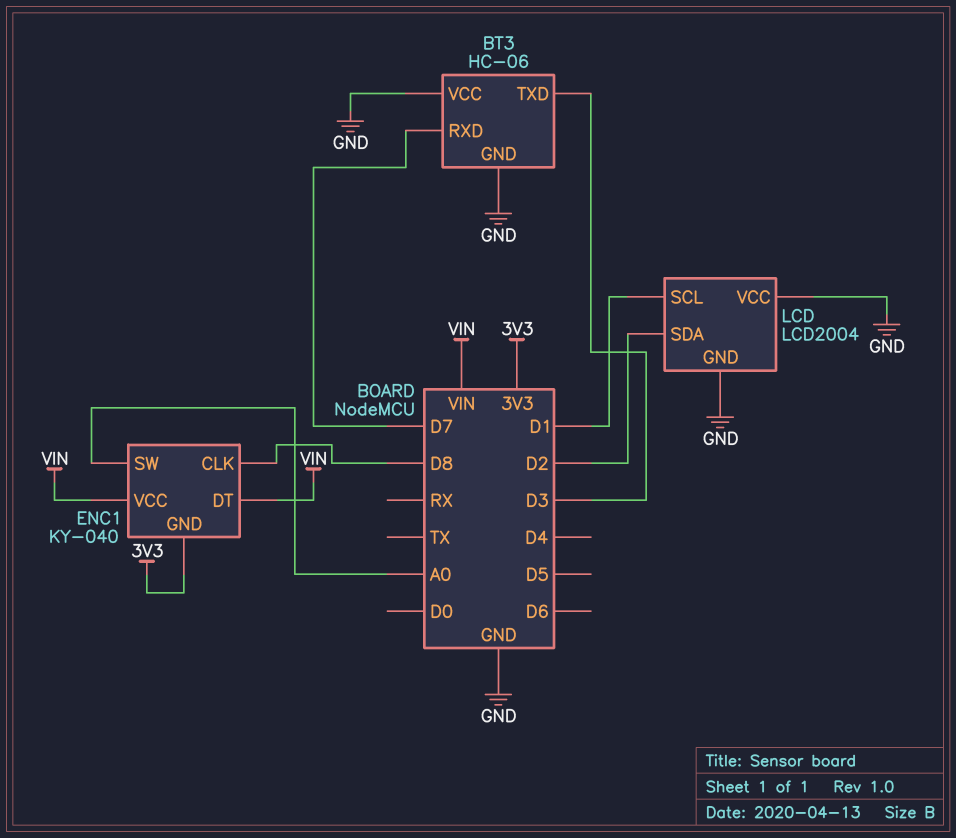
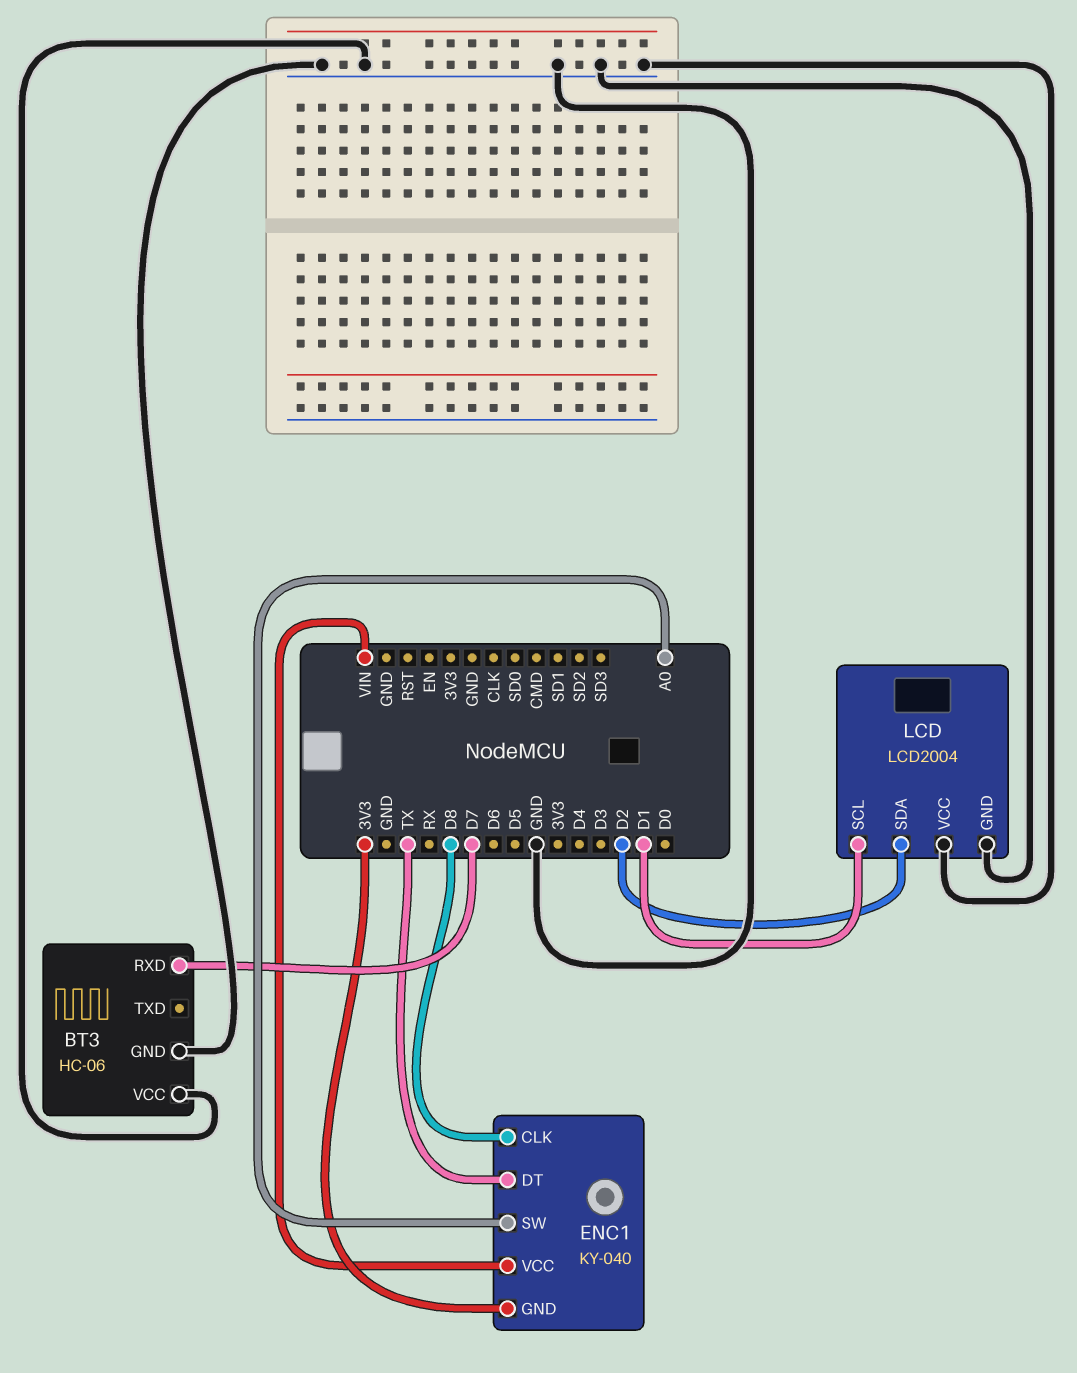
BT3 pin TXD: D3 -> none
ENC1 pin DT: VIN -> TX

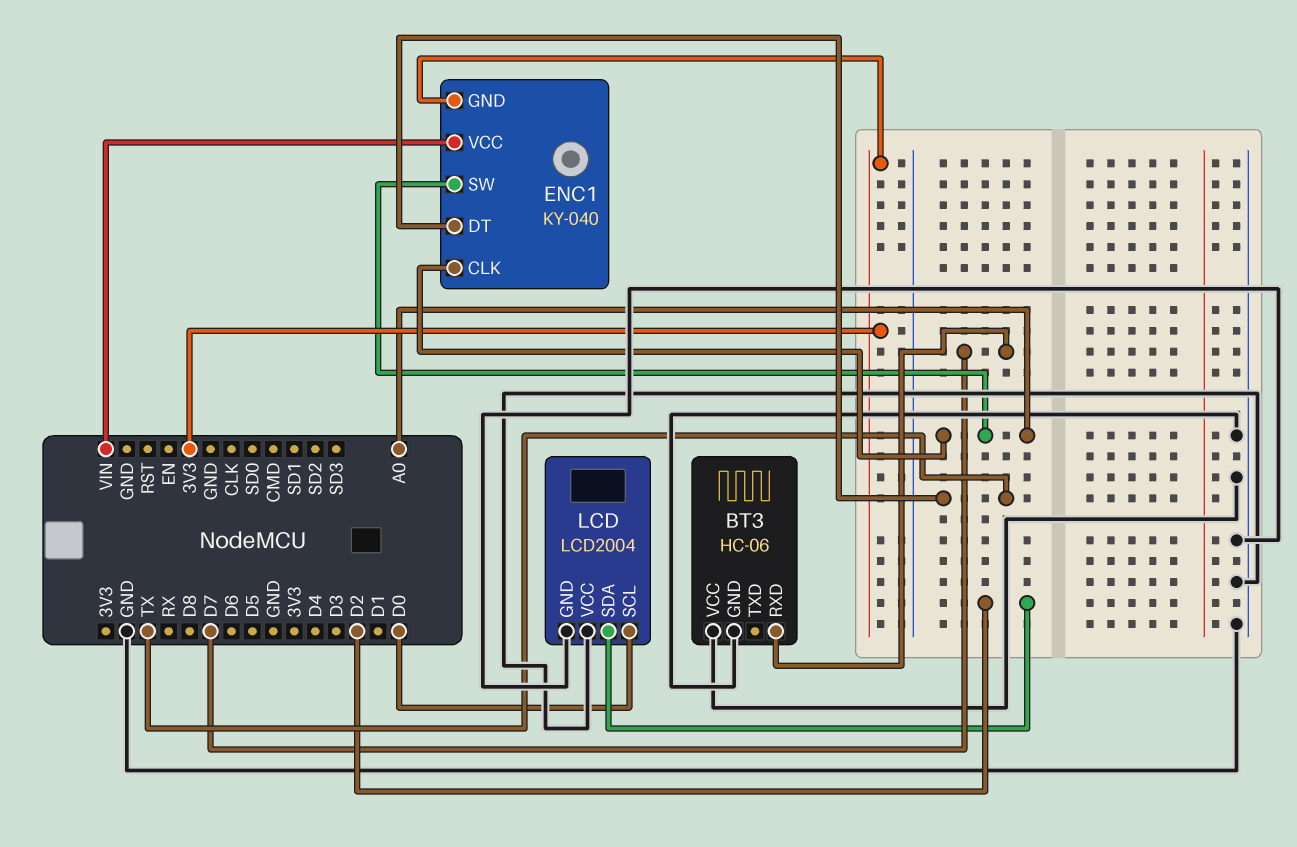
ENC1 pin CLK: D8 -> A0
LCD pin SCL: D1 -> D0

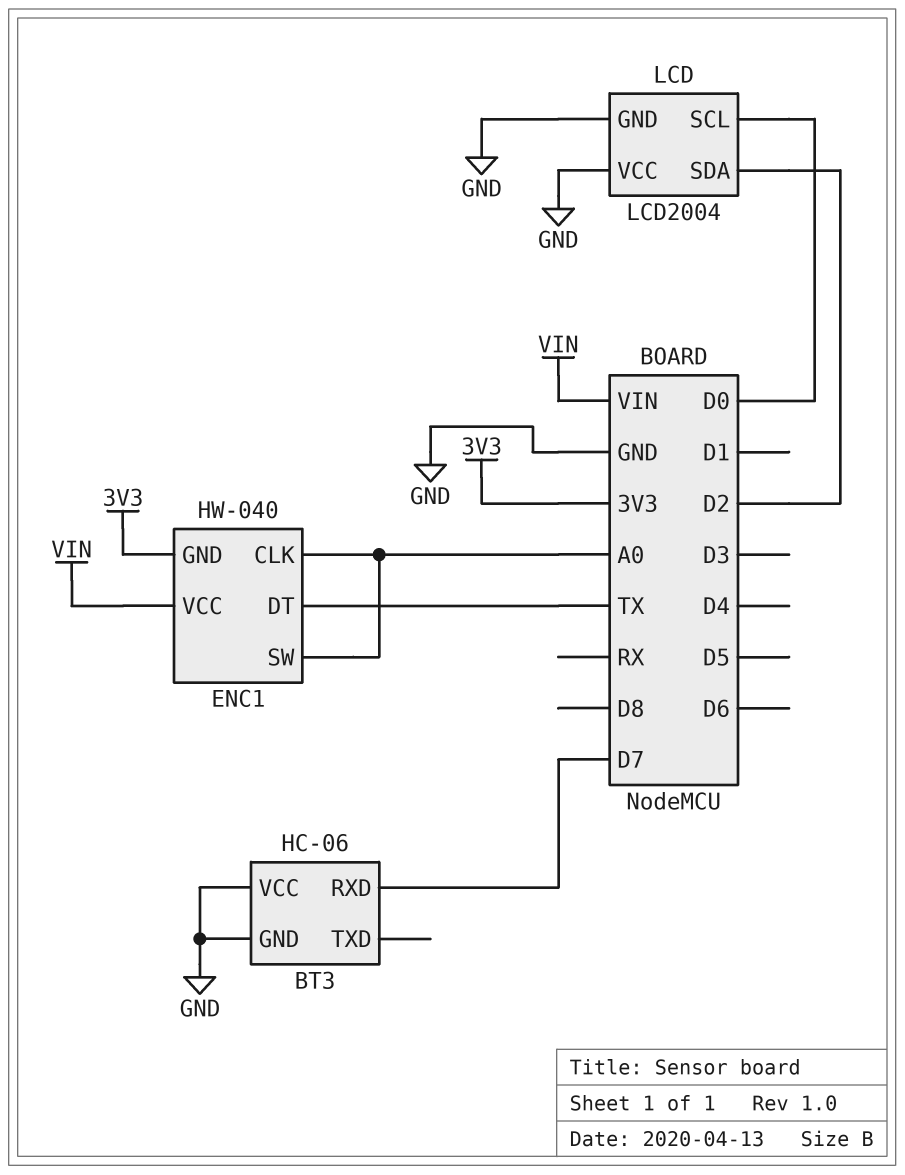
ENC1: KY-040 -> HW-040

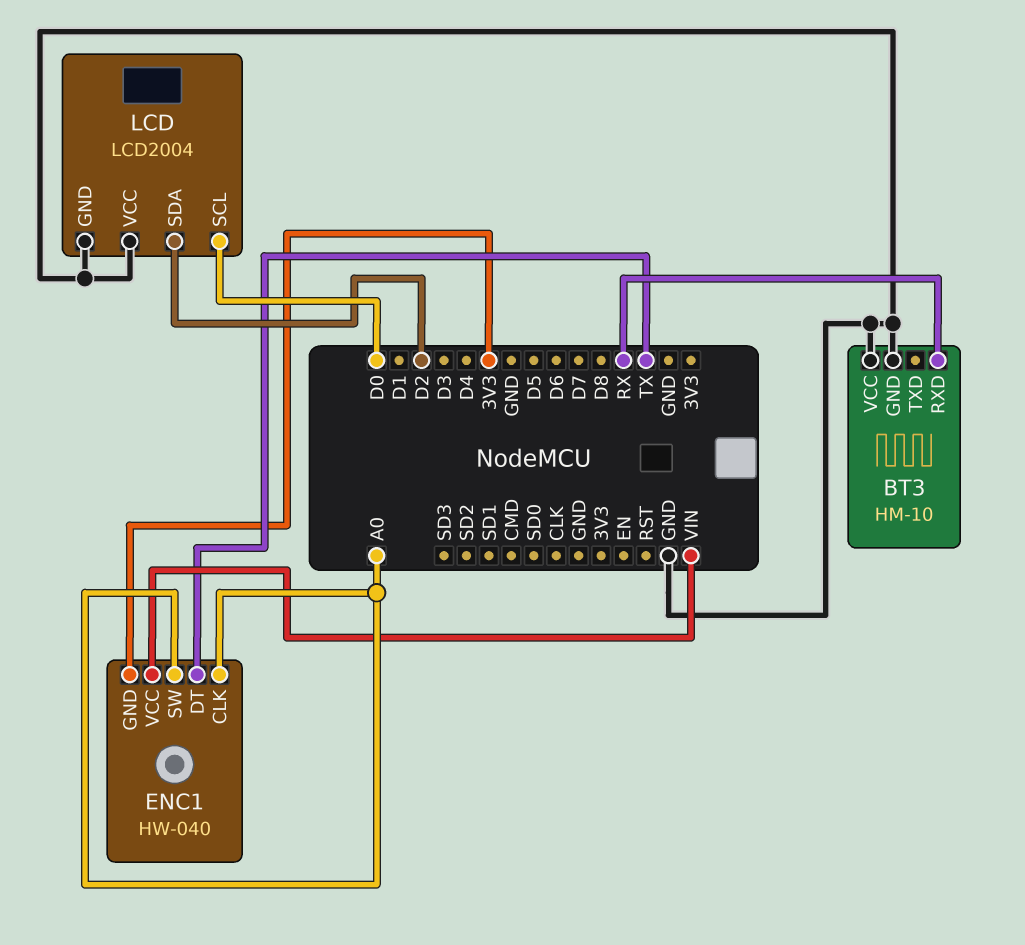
BT3: HC-06 -> HM-10
BT3 pin RXD: D7 -> RX

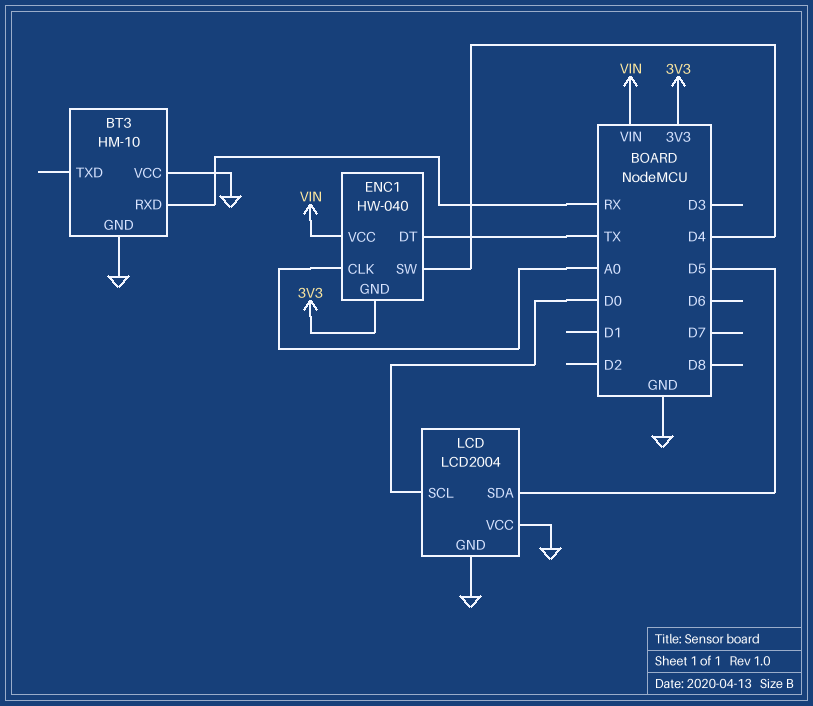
ENC1 pin SW: A0 -> D4
LCD pin SDA: D2 -> D5

